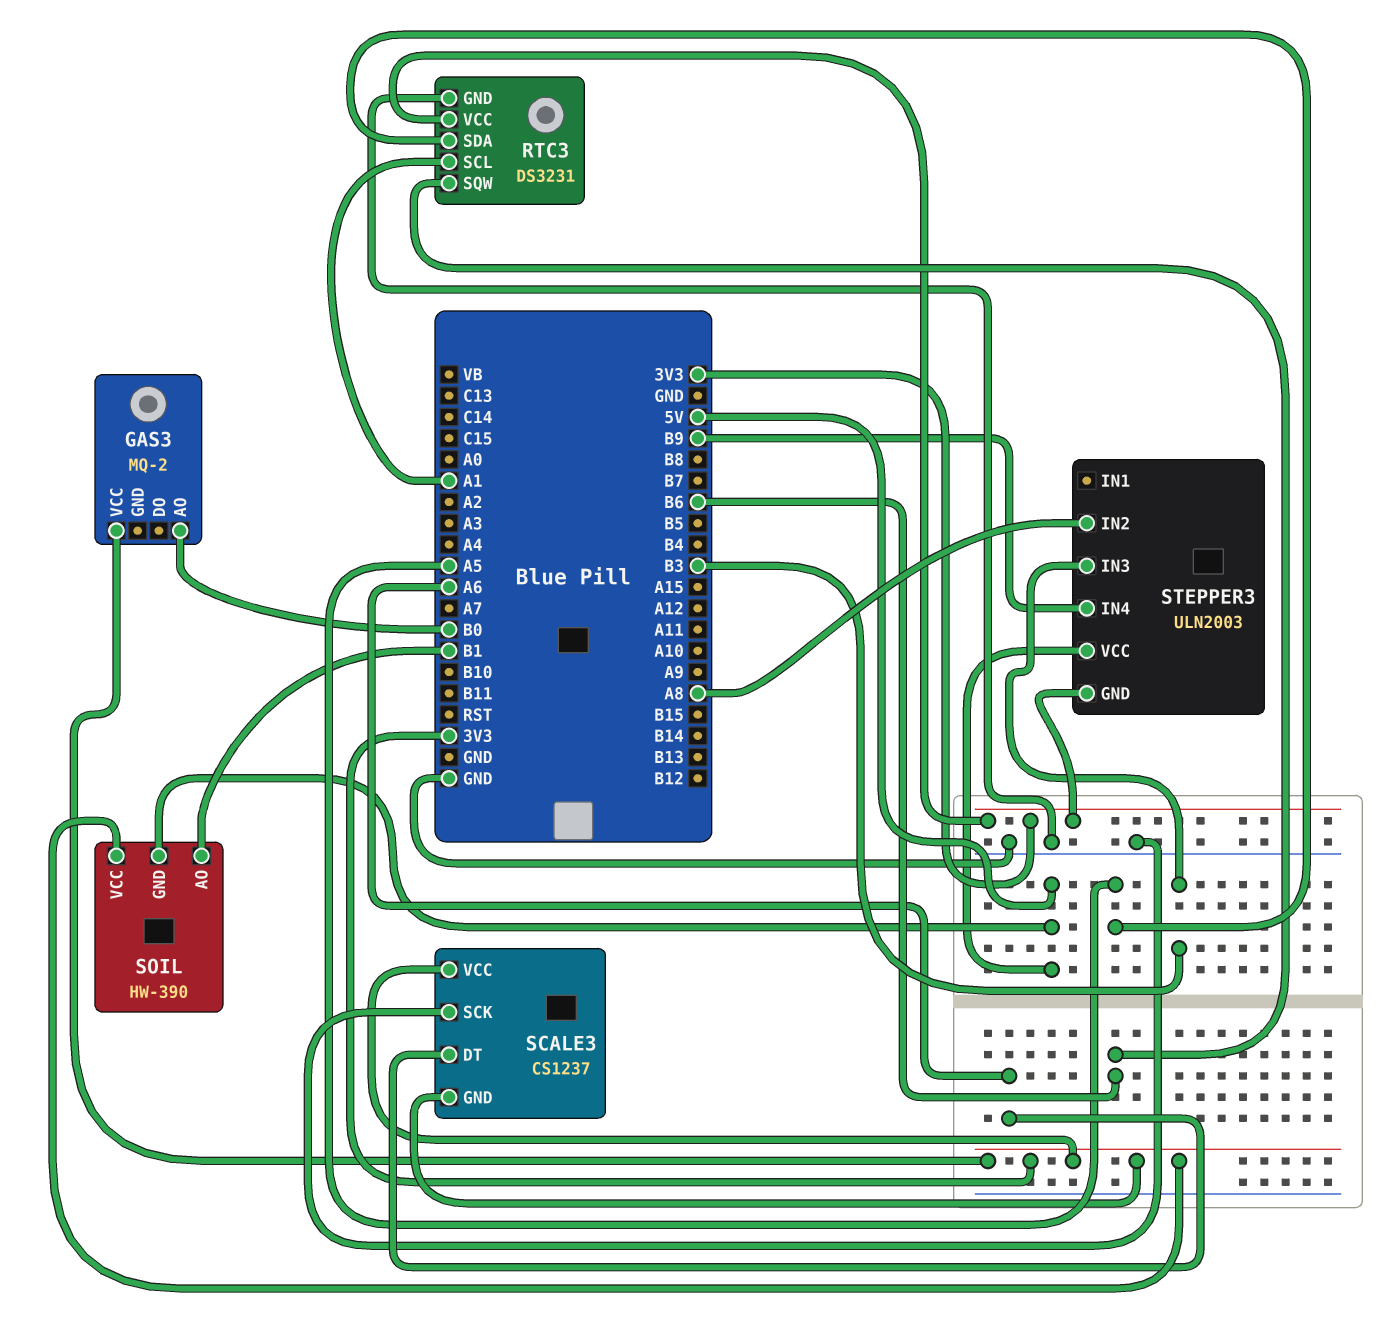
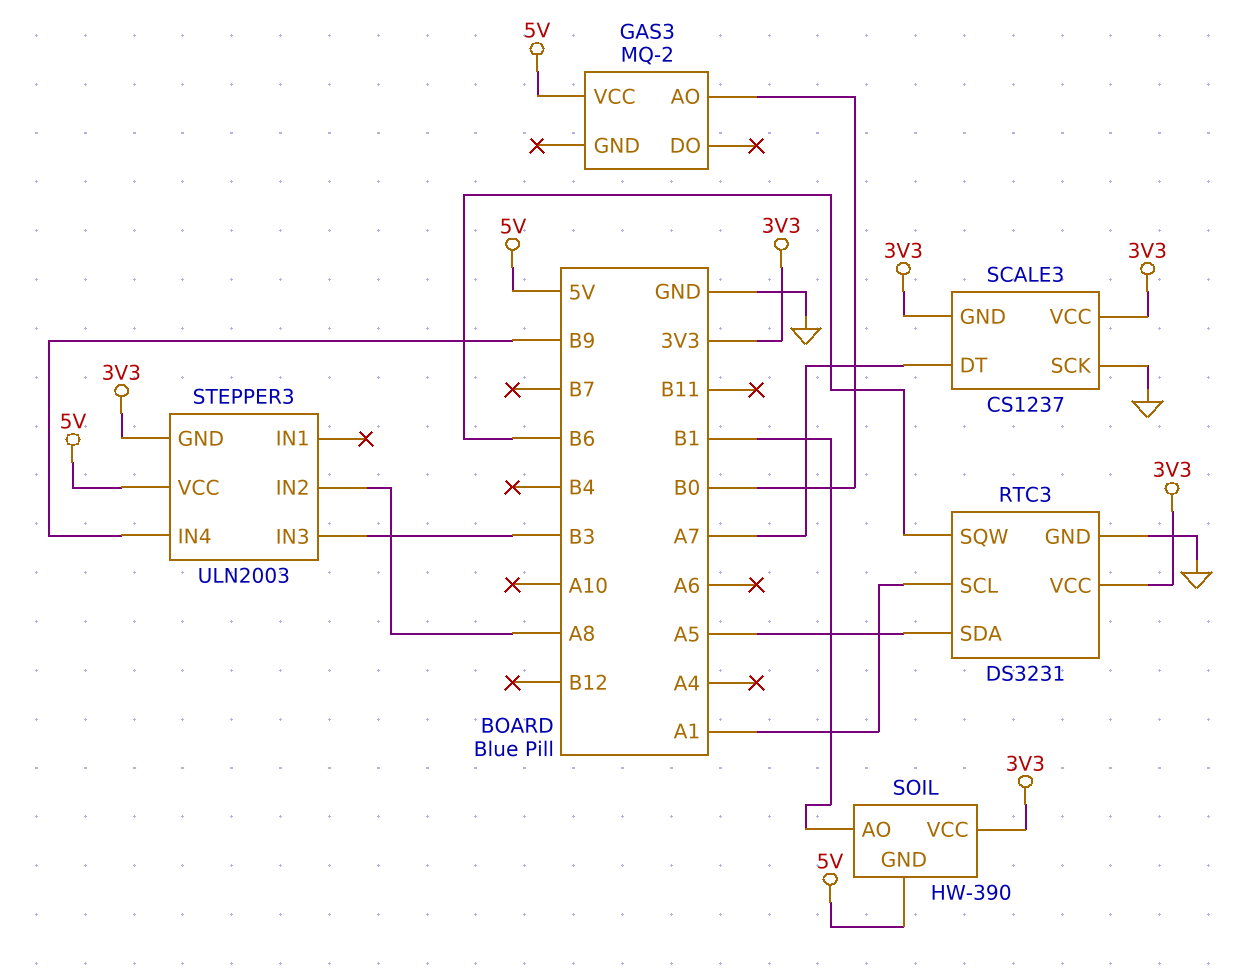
GAS3 pin VCC: 3V3 -> 5V
SCALE3 pin DT: A6 -> A7

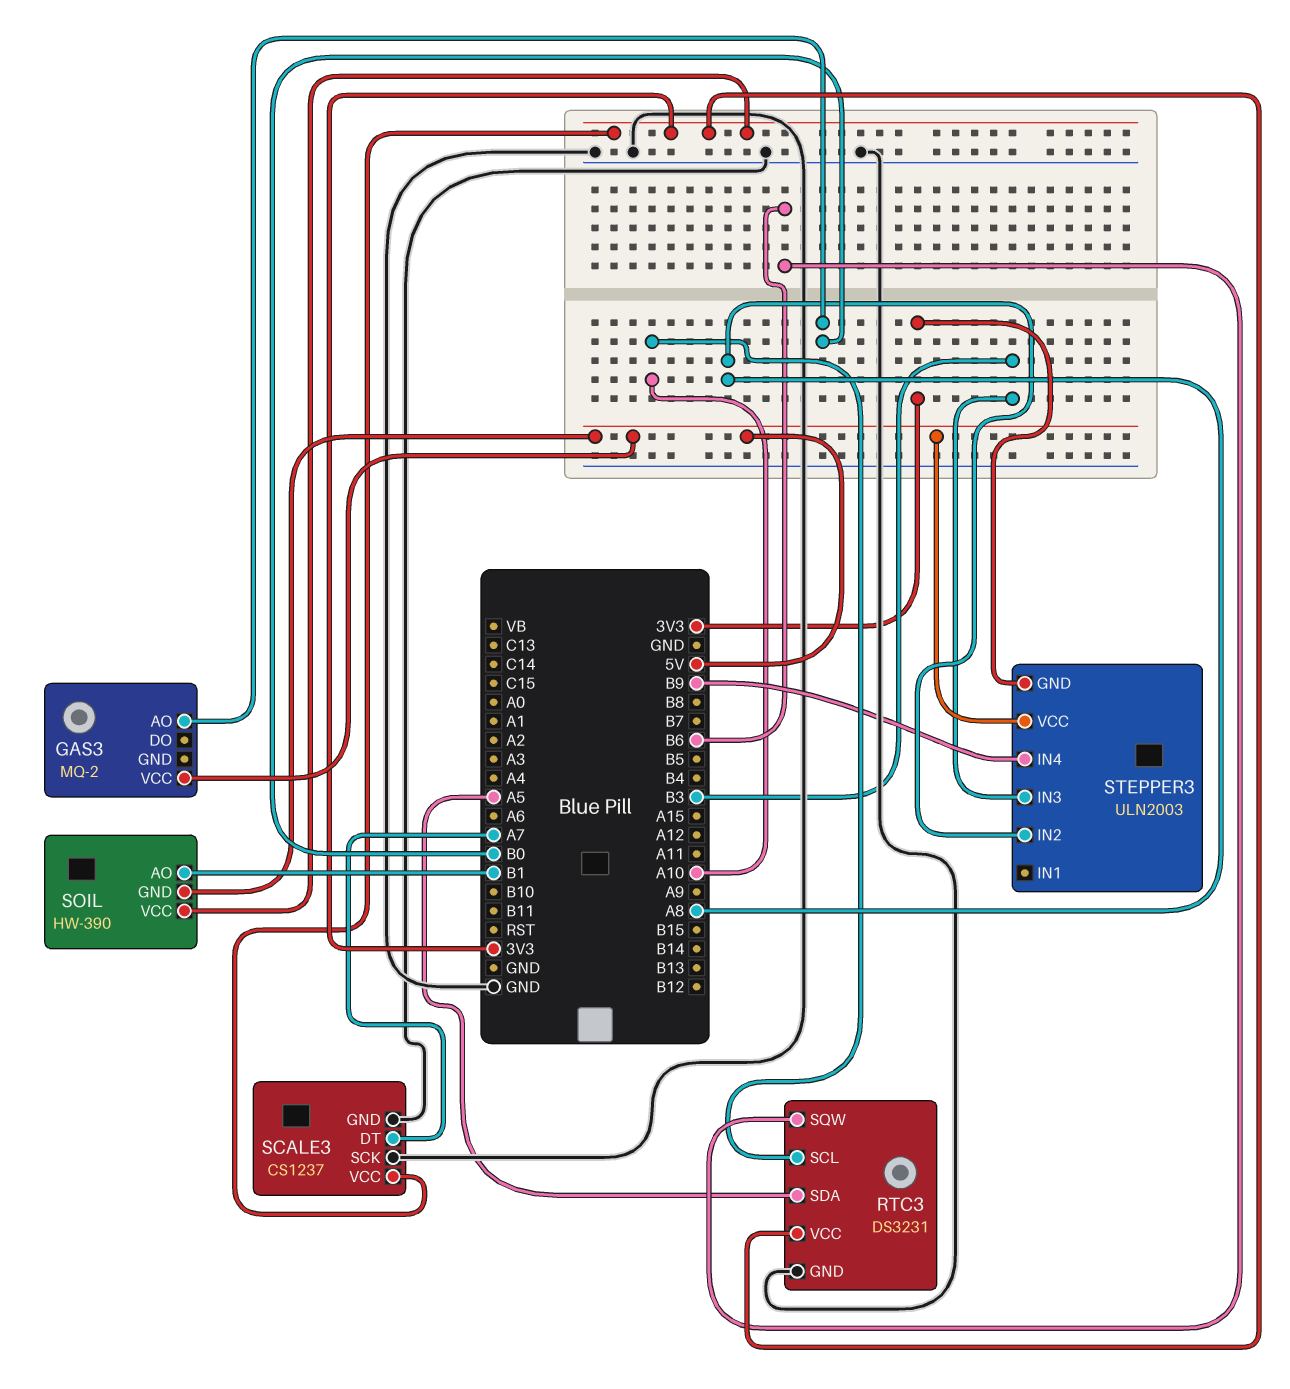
RTC3 pin SCL: A1 -> A10
SCALE3 pin GND: 3V3 -> GND

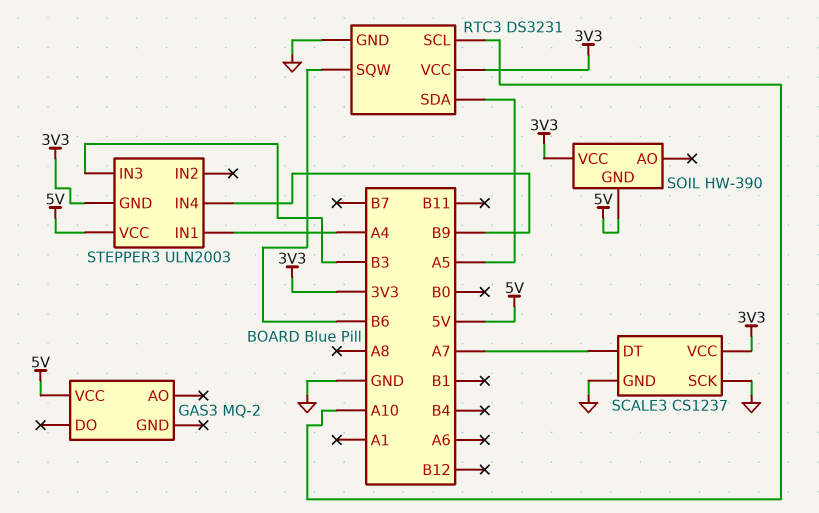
GAS3 pin AO: B0 -> none
SOIL pin AO: B1 -> none
STEPPER3 pin IN1: none -> A4
STEPPER3 pin IN2: A8 -> none

